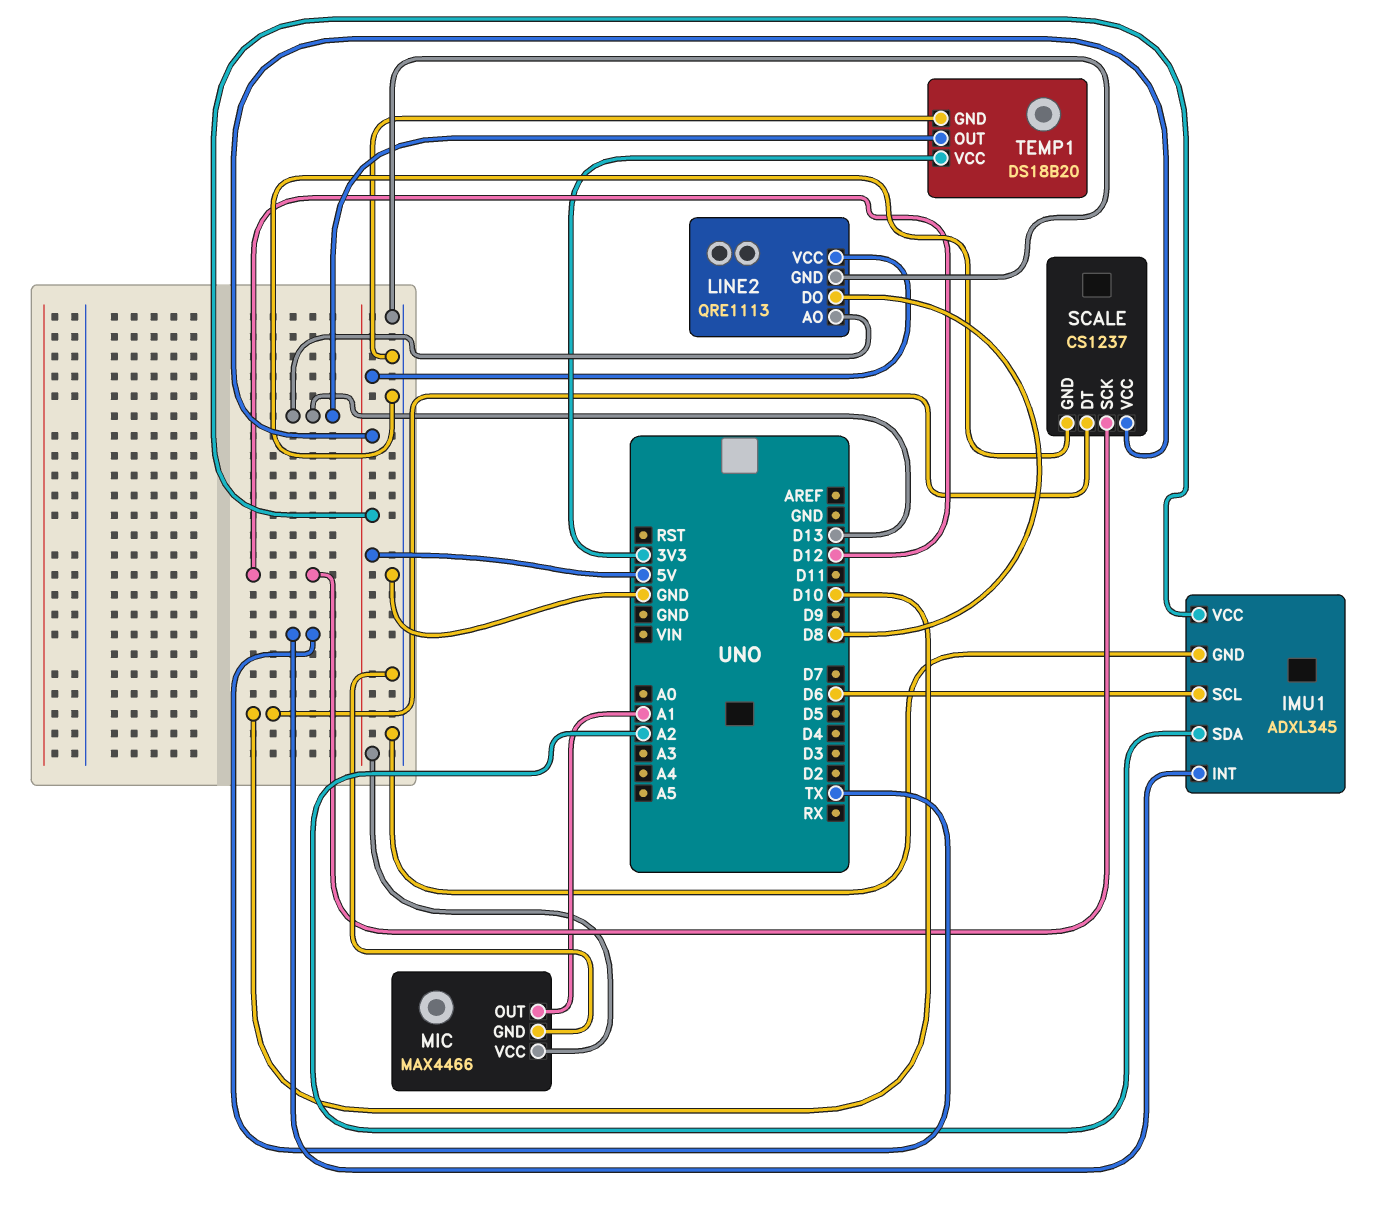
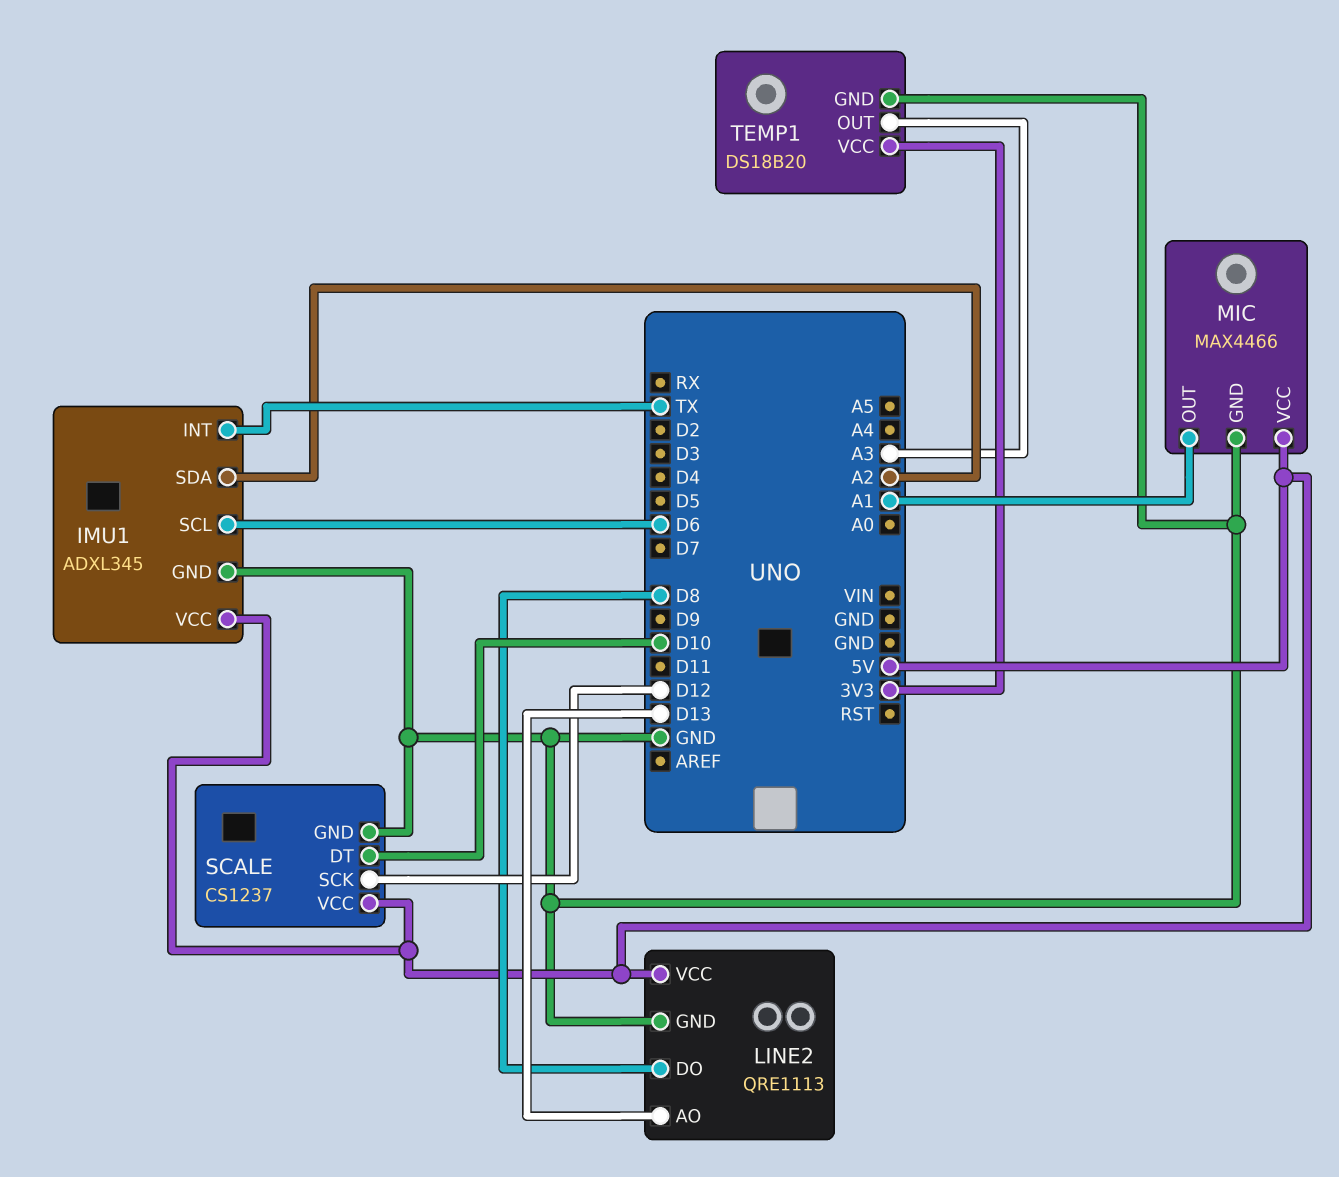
TEMP1 pin OUT: D13 -> A3

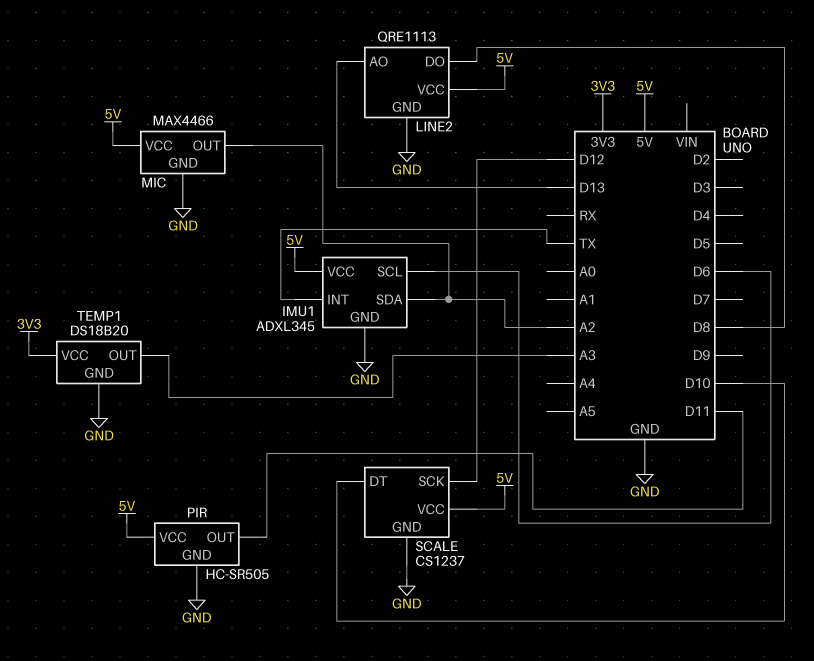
MIC pin OUT: A1 -> A2
PIR: none -> HC-SR505
PIR pin GND: none -> GND
PIR pin OUT: none -> D11
PIR pin VCC: none -> 5V

